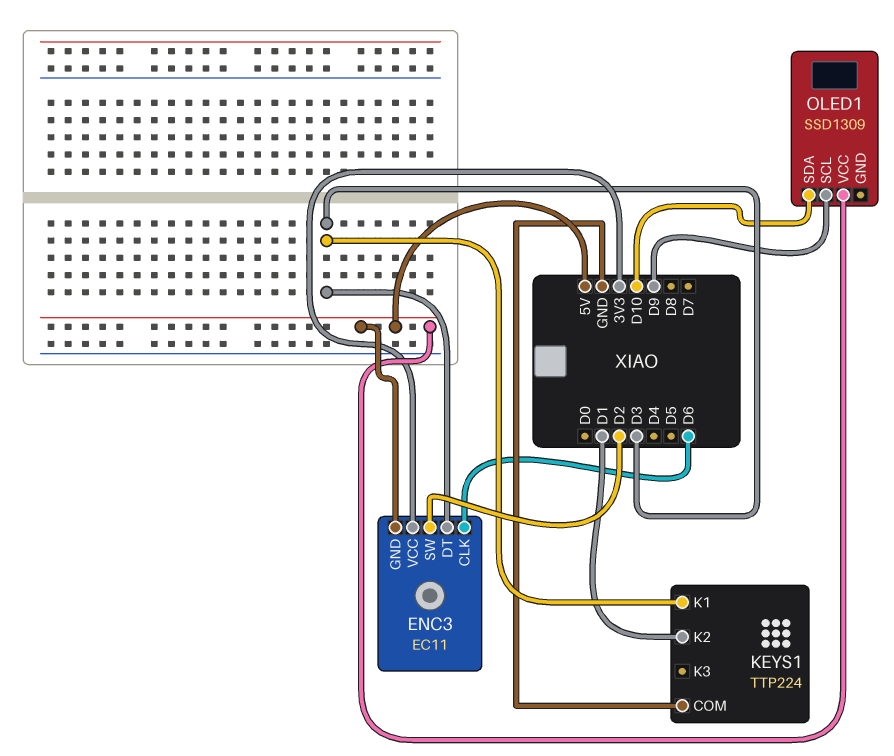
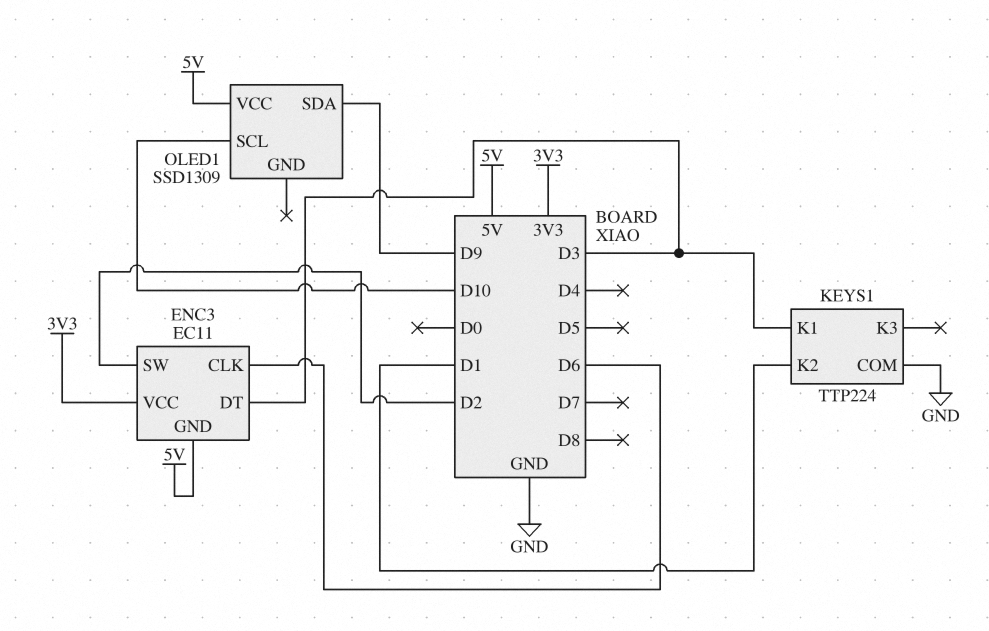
OLED1 pin SCL: D9 -> D10
OLED1 pin SDA: D10 -> D9

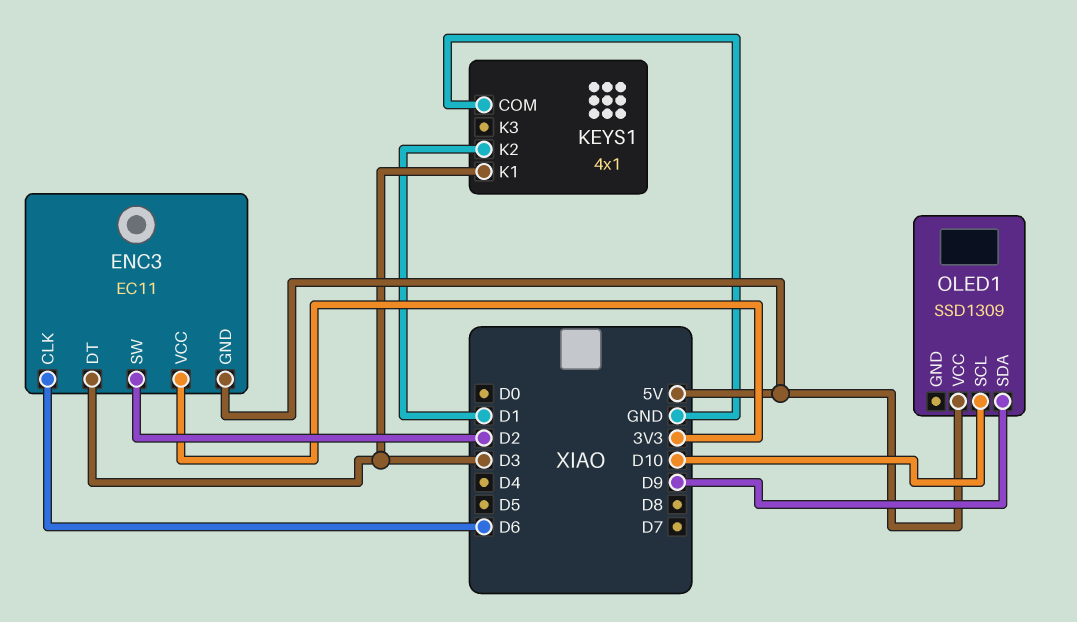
KEYS1: TTP224 -> 4x1

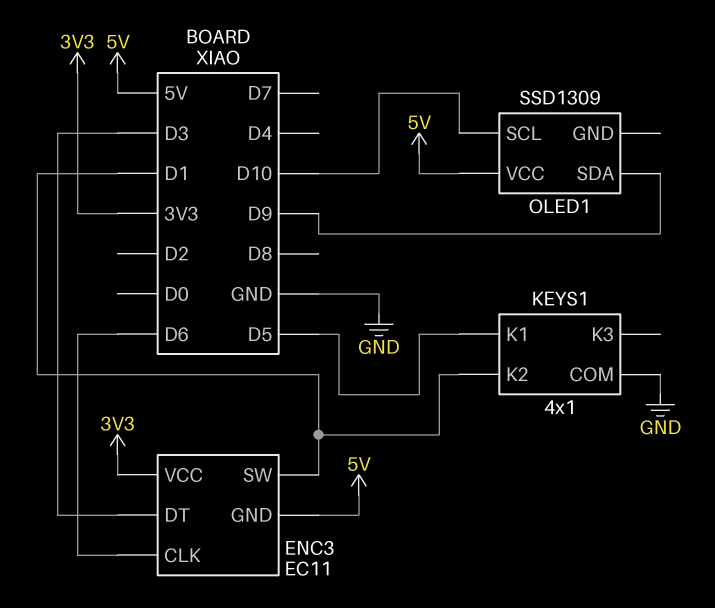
ENC3 pin SW: D2 -> D1
KEYS1 pin K1: D3 -> D5

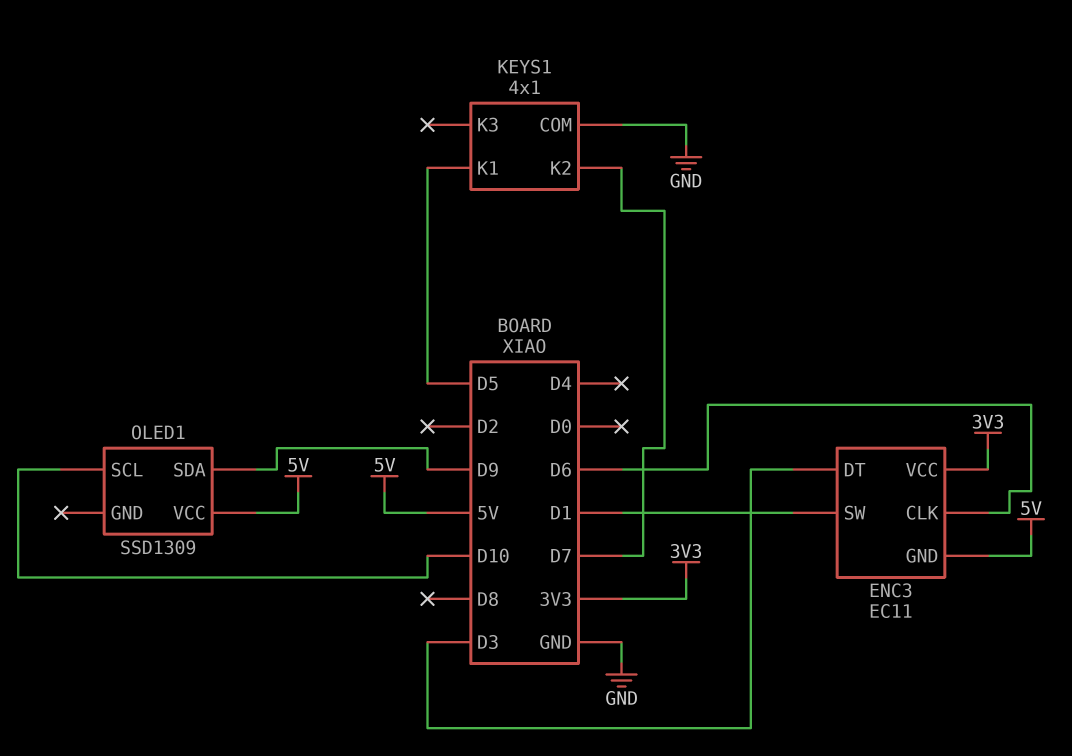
KEYS1 pin K2: D1 -> D7

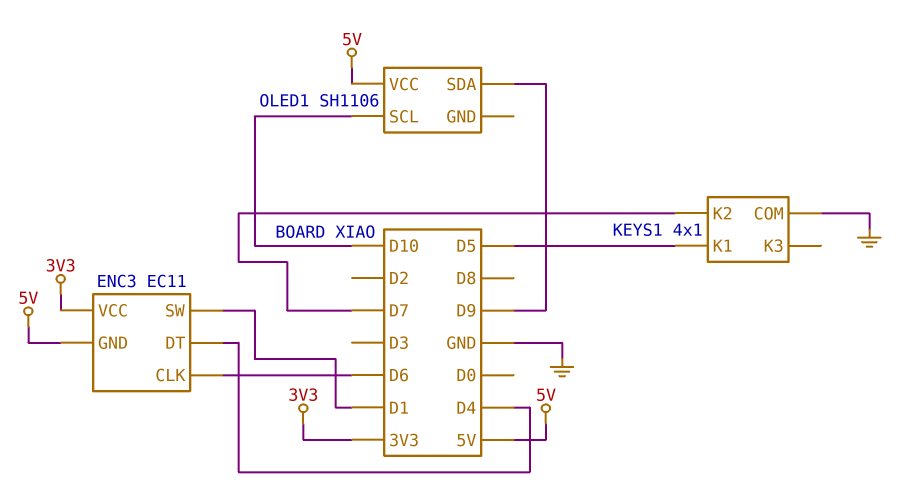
ENC3 pin DT: D3 -> D4
OLED1: SSD1309 -> SH1106

